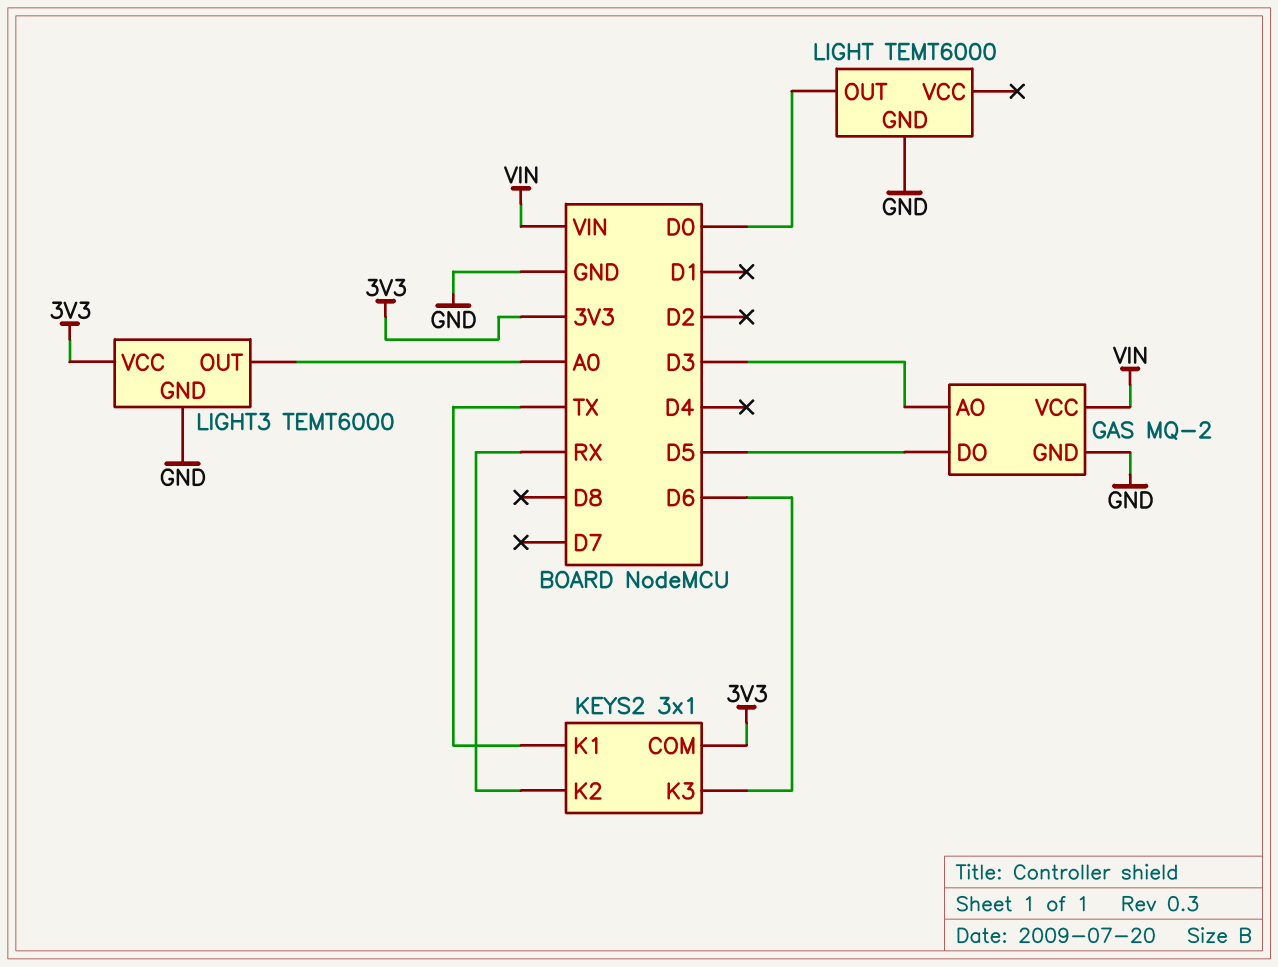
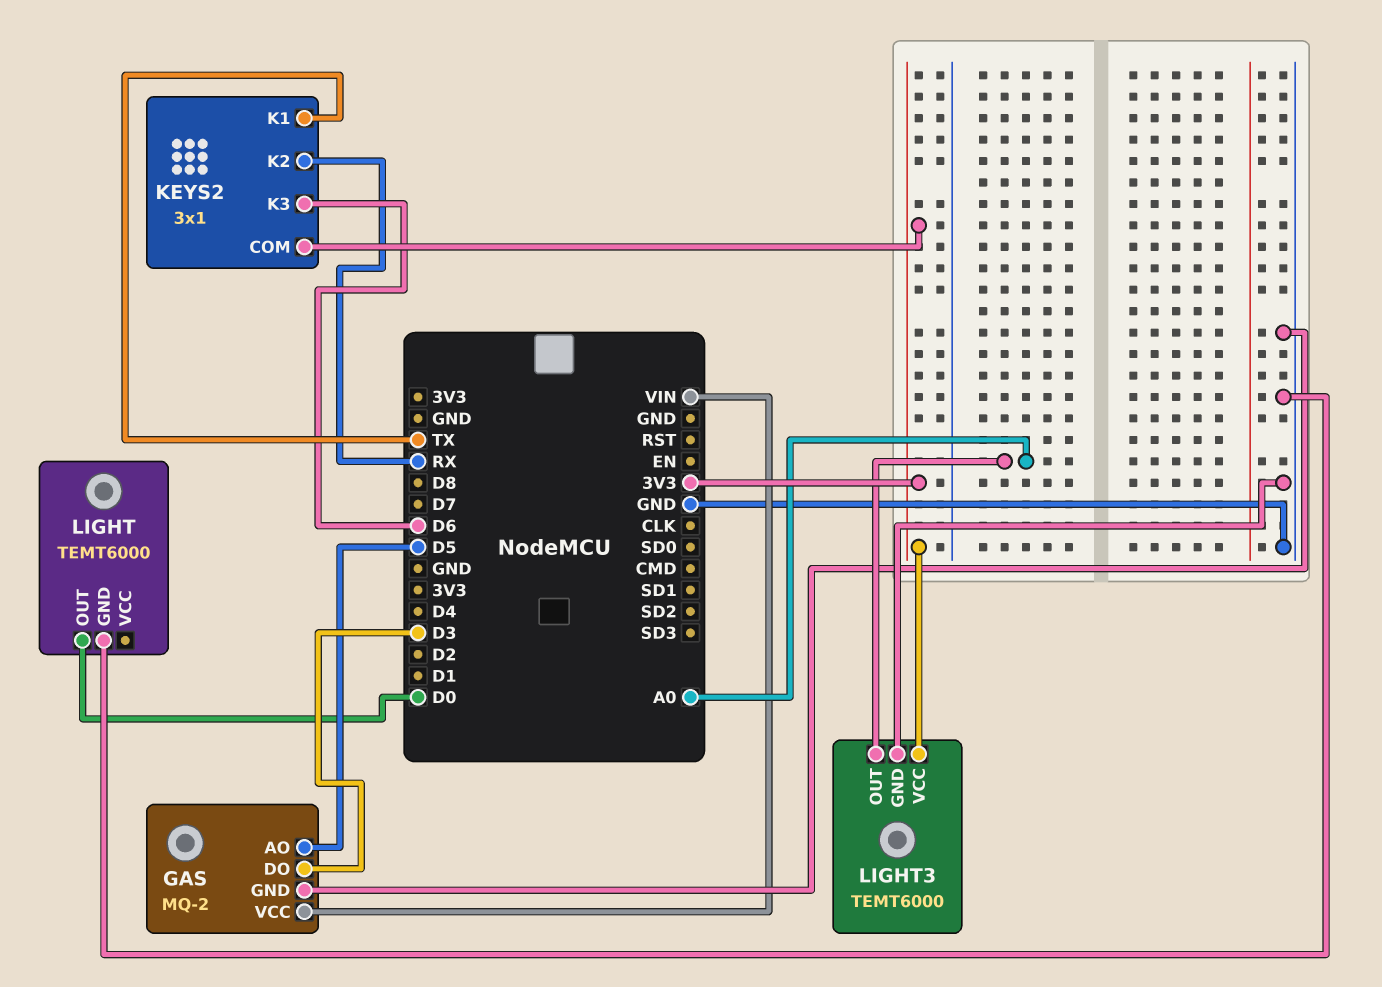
GAS pin AO: D3 -> D5
GAS pin DO: D5 -> D3

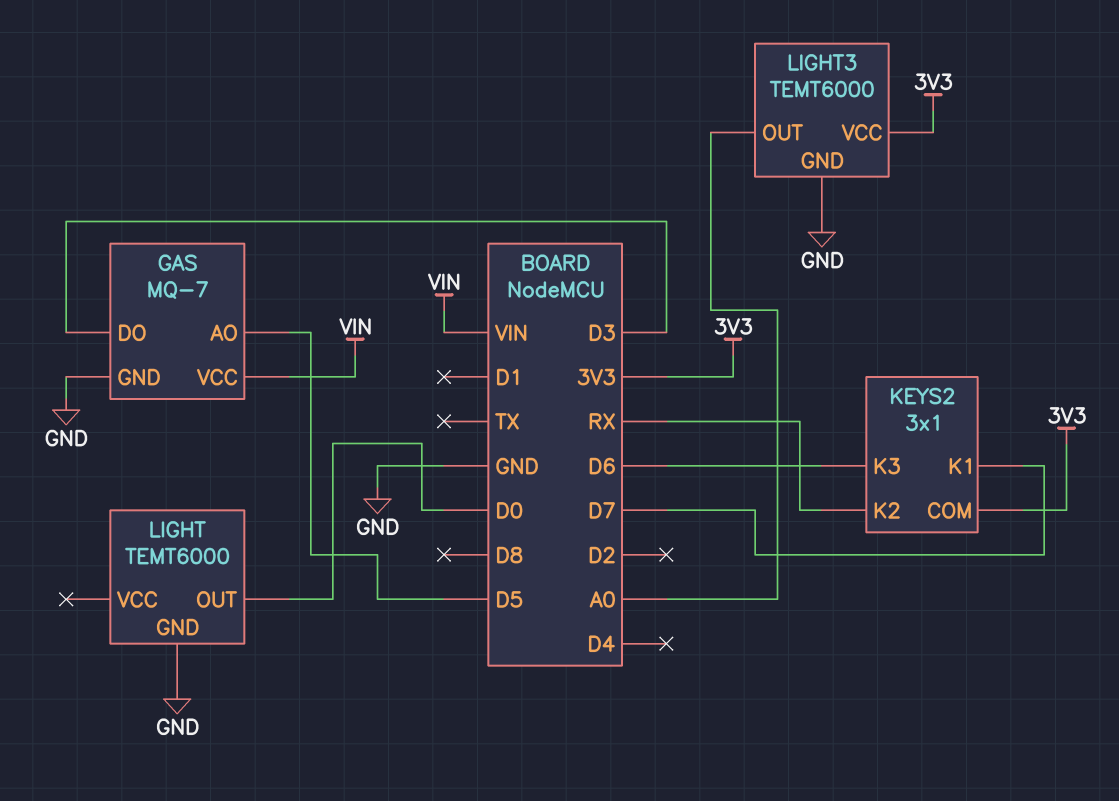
GAS: MQ-2 -> MQ-7
KEYS2 pin K1: TX -> D7

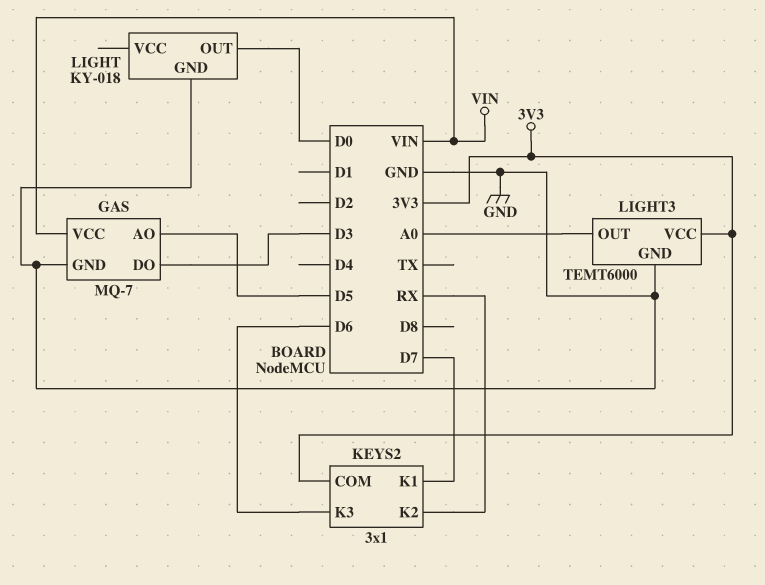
LIGHT: TEMT6000 -> KY-018

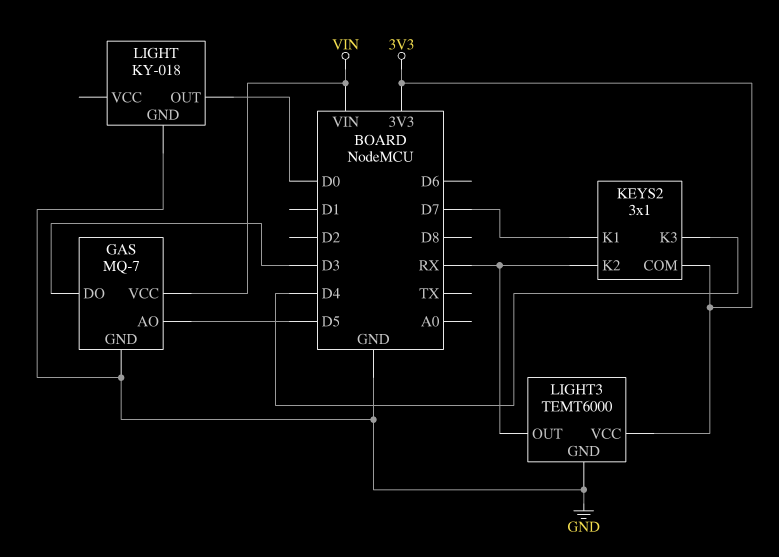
KEYS2 pin K3: D6 -> D4
LIGHT3 pin OUT: A0 -> RX

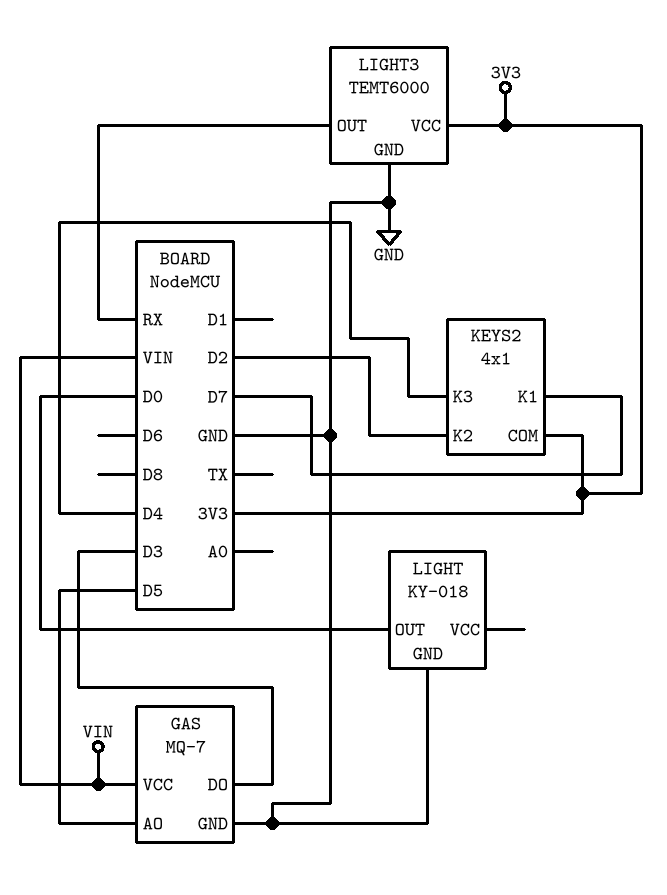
KEYS2: 3x1 -> 4x1
KEYS2 pin K2: RX -> D2

